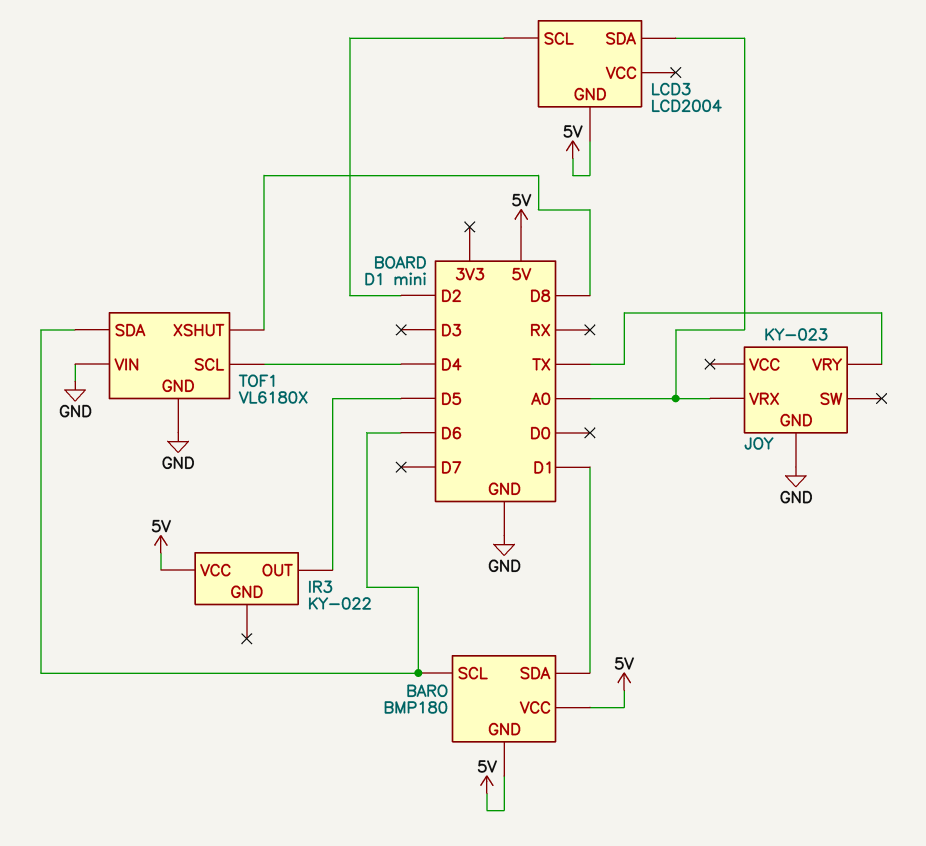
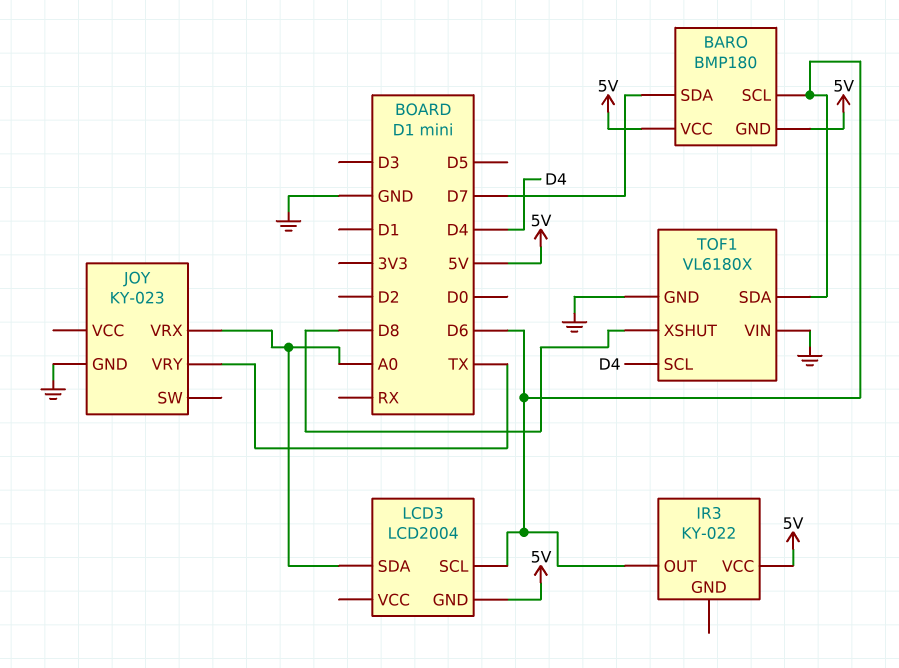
BARO pin SDA: D1 -> D7
IR3 pin OUT: D5 -> D6
LCD3 pin SCL: D2 -> D6

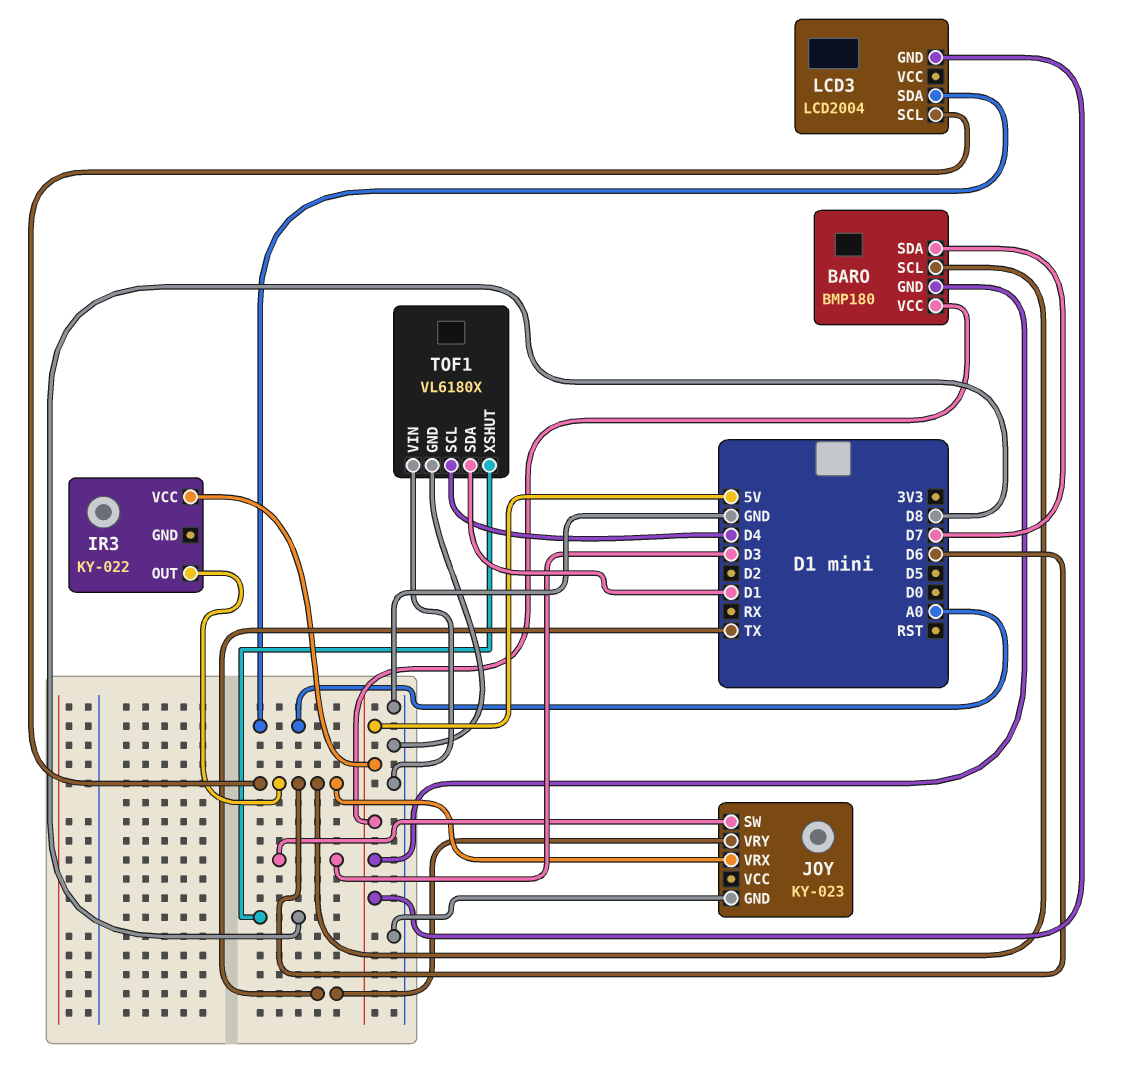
JOY pin SW: none -> D3
JOY pin VRX: A0 -> D6
TOF1 pin SDA: D6 -> D1

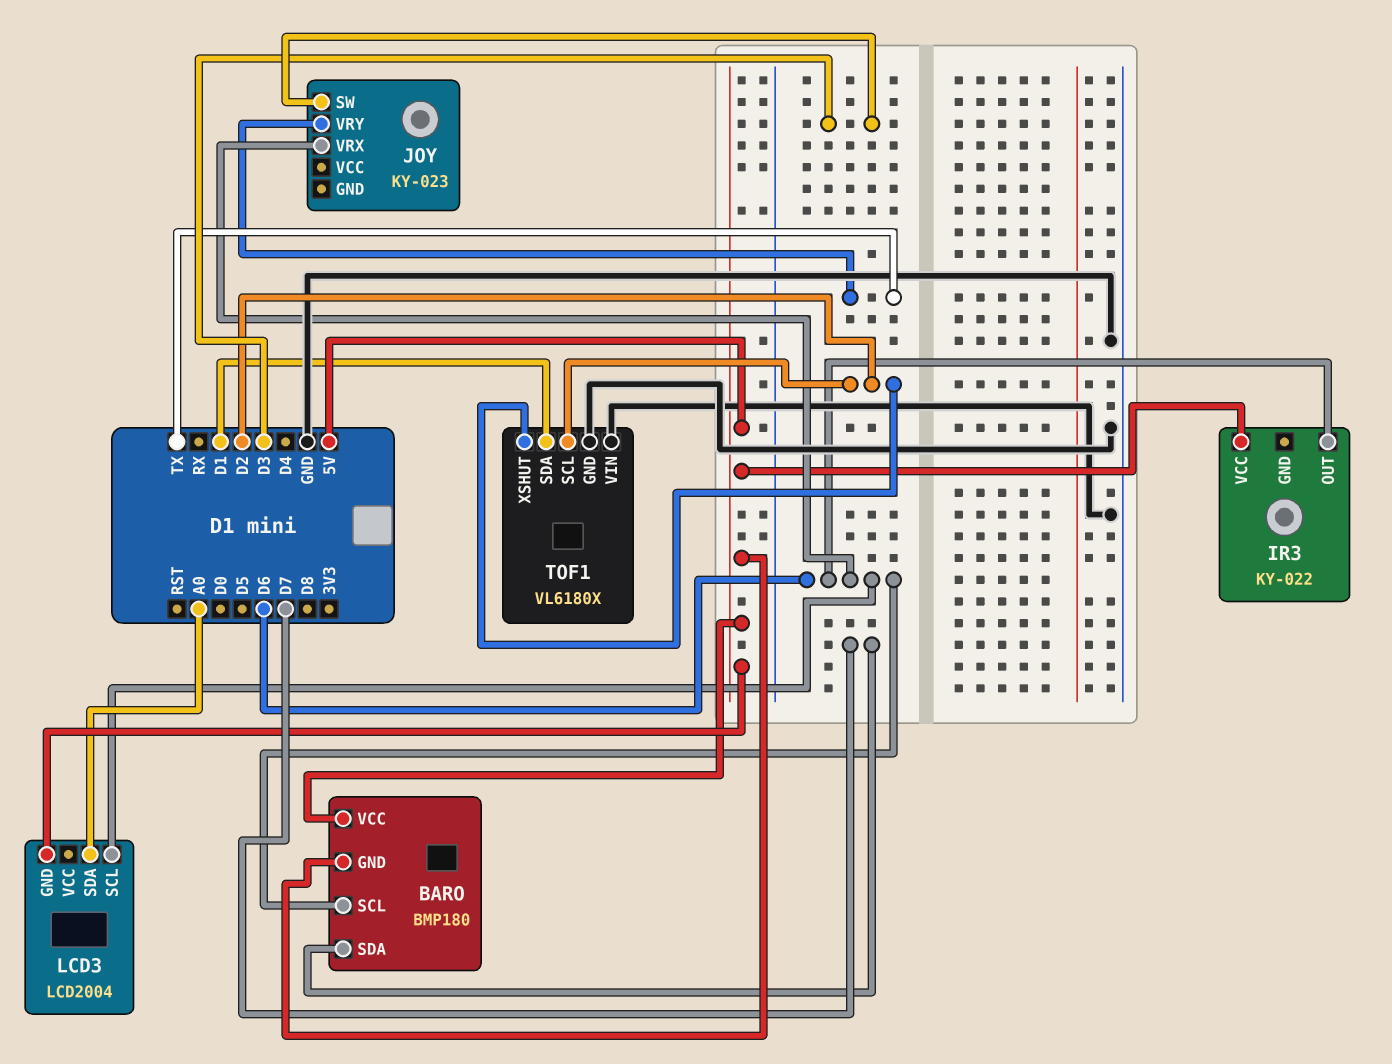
JOY pin GND: GND -> none
TOF1 pin SCL: D4 -> D2
TOF1 pin XSHUT: D8 -> D2

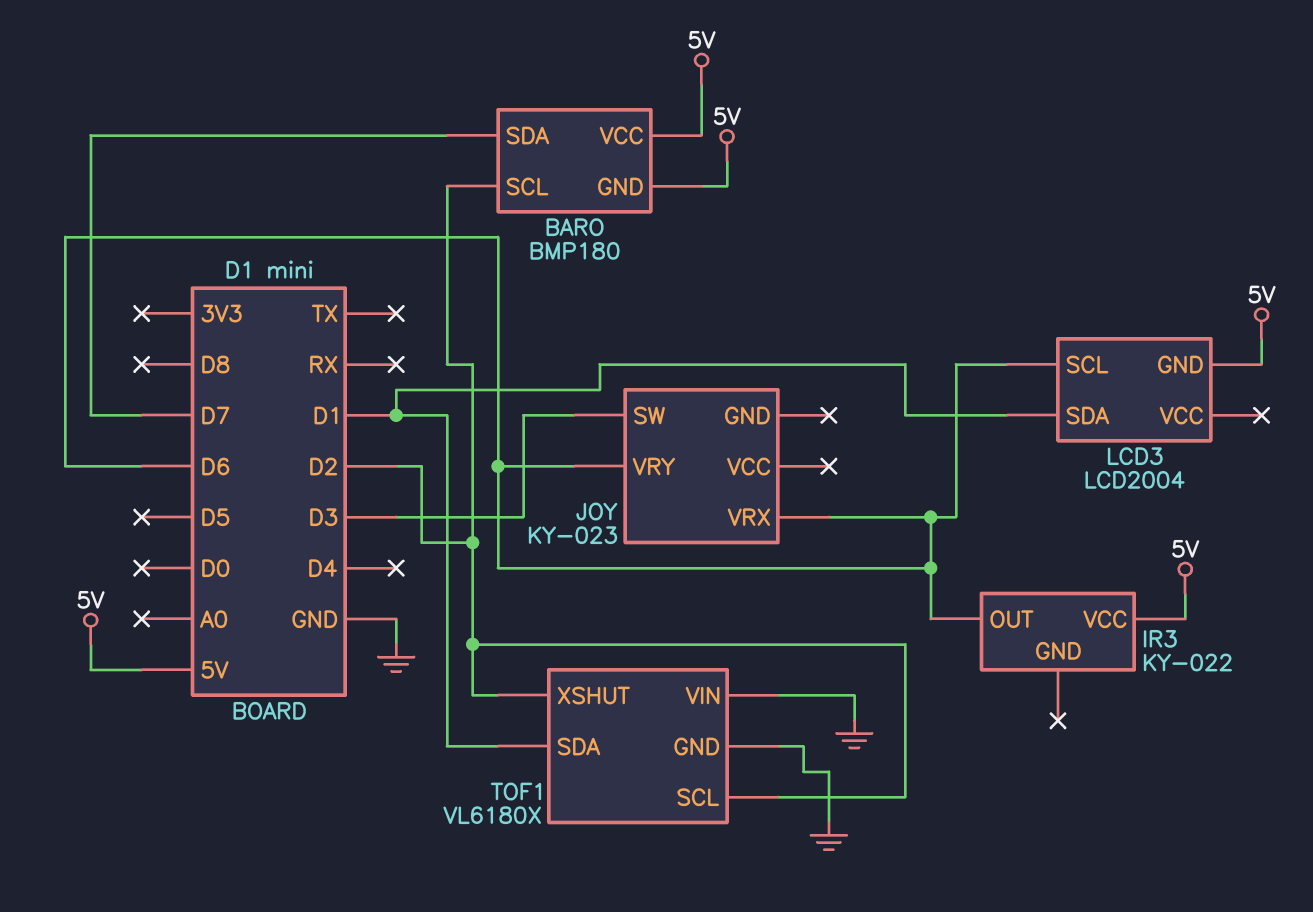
BARO pin SCL: D6 -> D2
JOY pin VRY: TX -> D6
LCD3 pin SDA: A0 -> D1

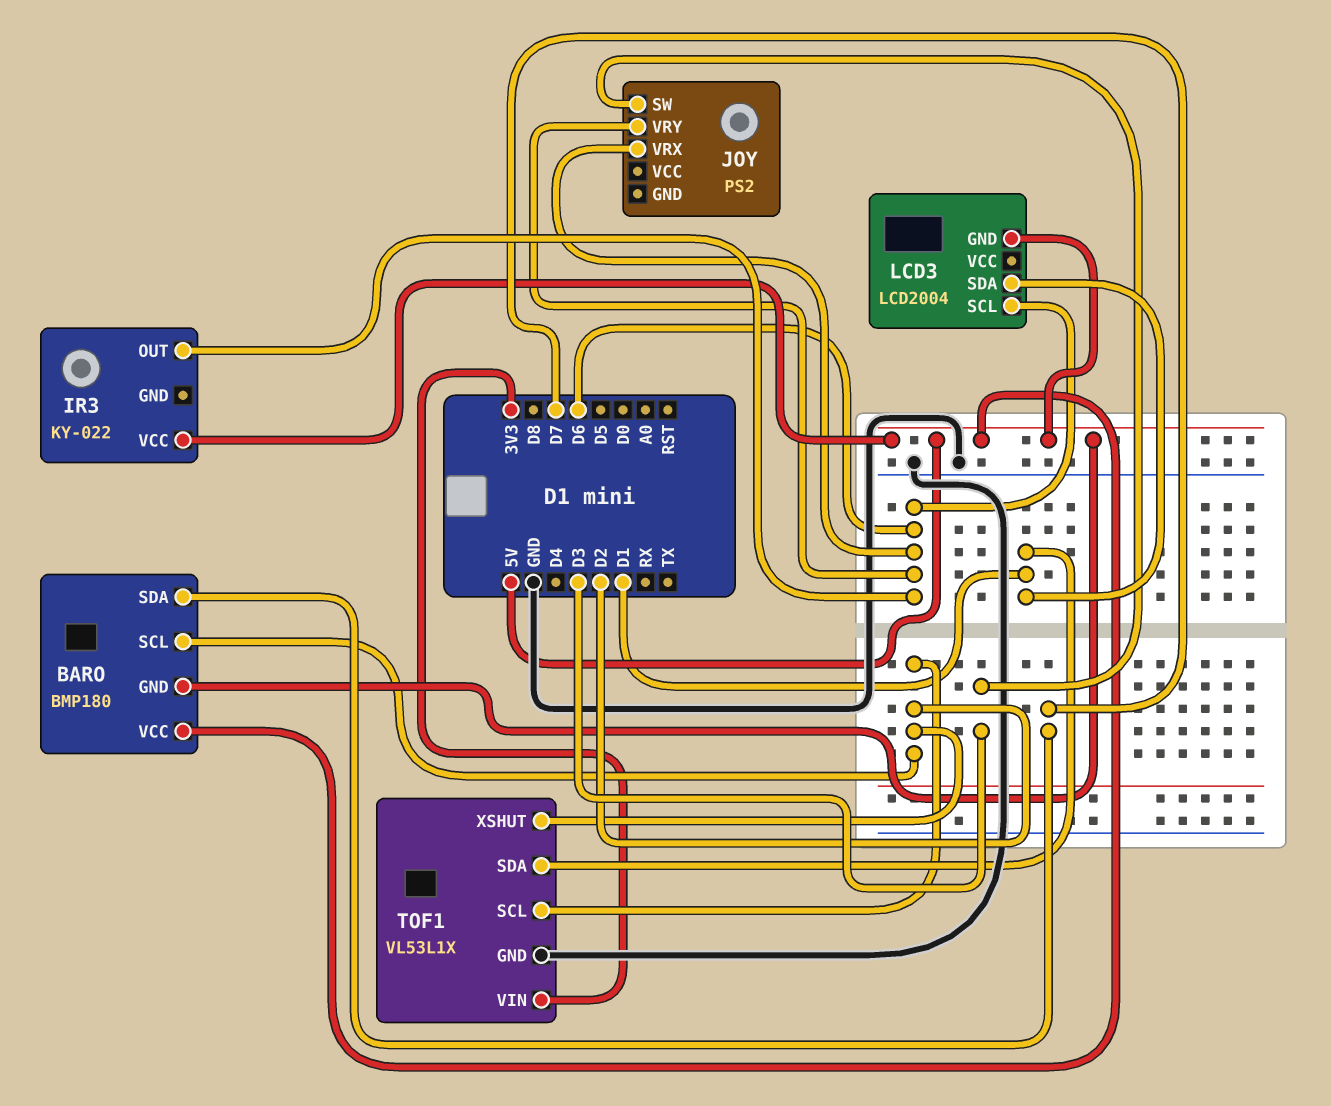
JOY: KY-023 -> PS2
TOF1: VL6180X -> VL53L1X
TOF1 pin VIN: GND -> 3V3

